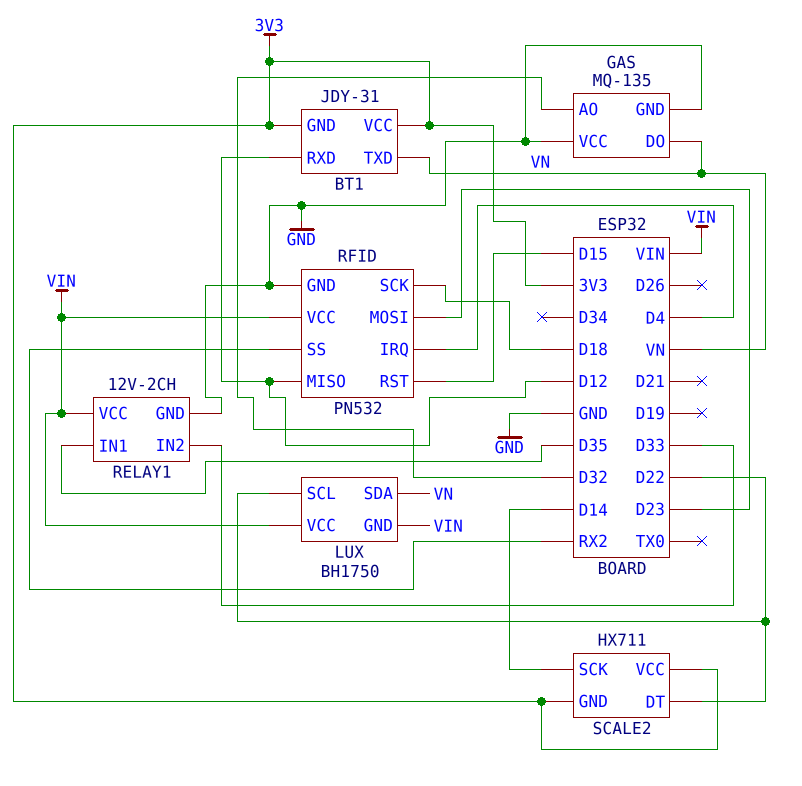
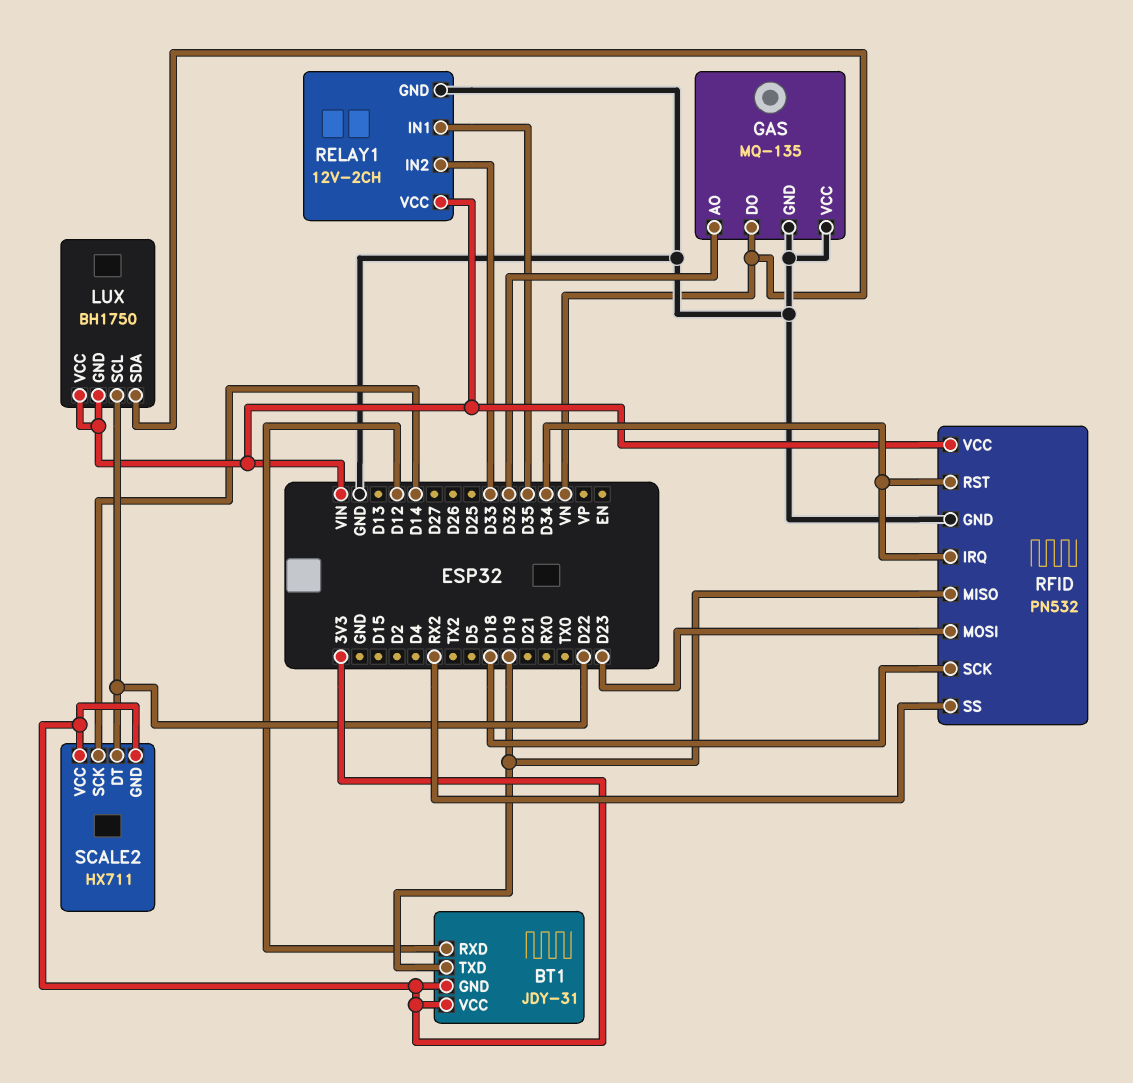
BT1 pin TXD: VN -> D19
RFID pin IRQ: D4 -> D34
RFID pin MISO: D12 -> D19
RFID pin RST: D15 -> D34

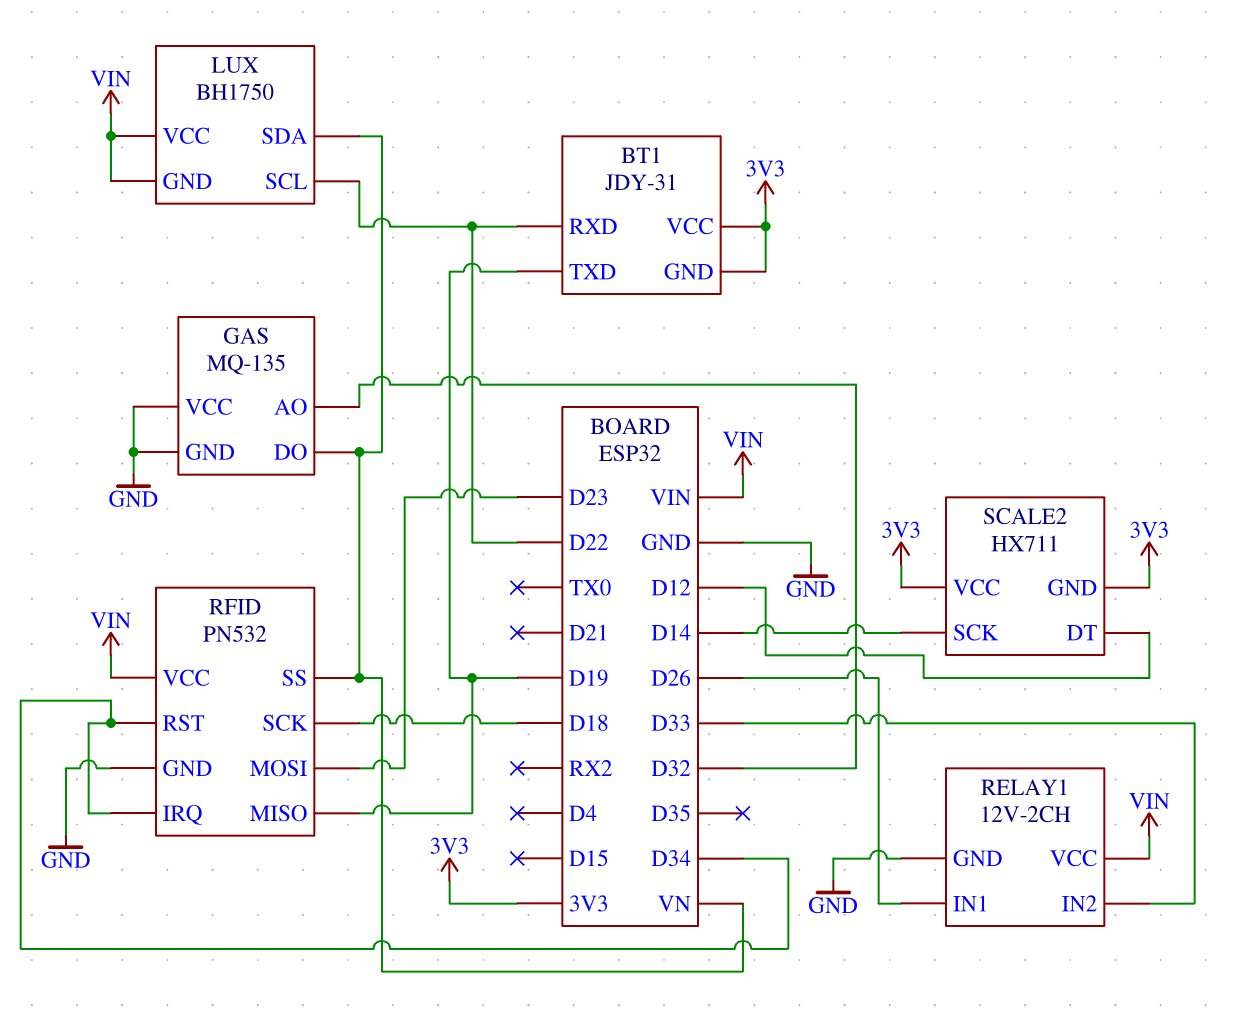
BT1 pin RXD: D12 -> D22
RELAY1 pin IN1: D35 -> D26
RFID pin SS: RX2 -> VN
SCALE2 pin DT: D22 -> D12

